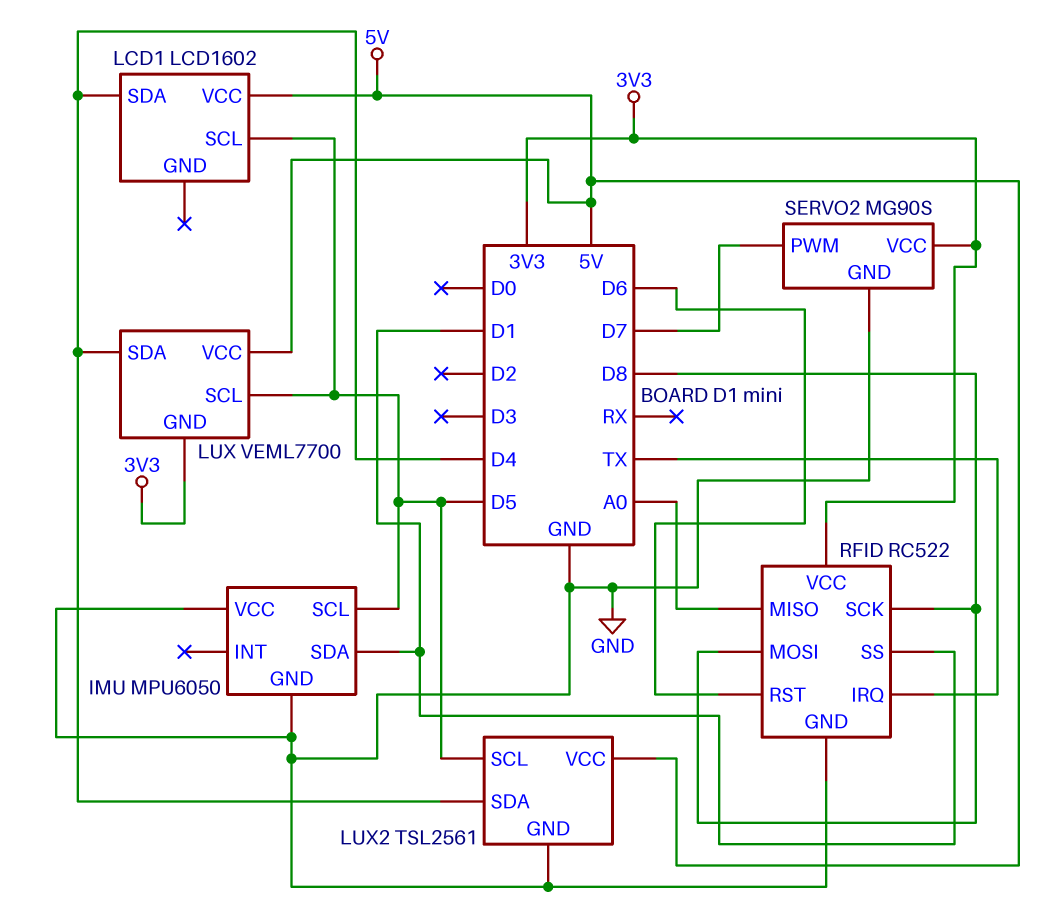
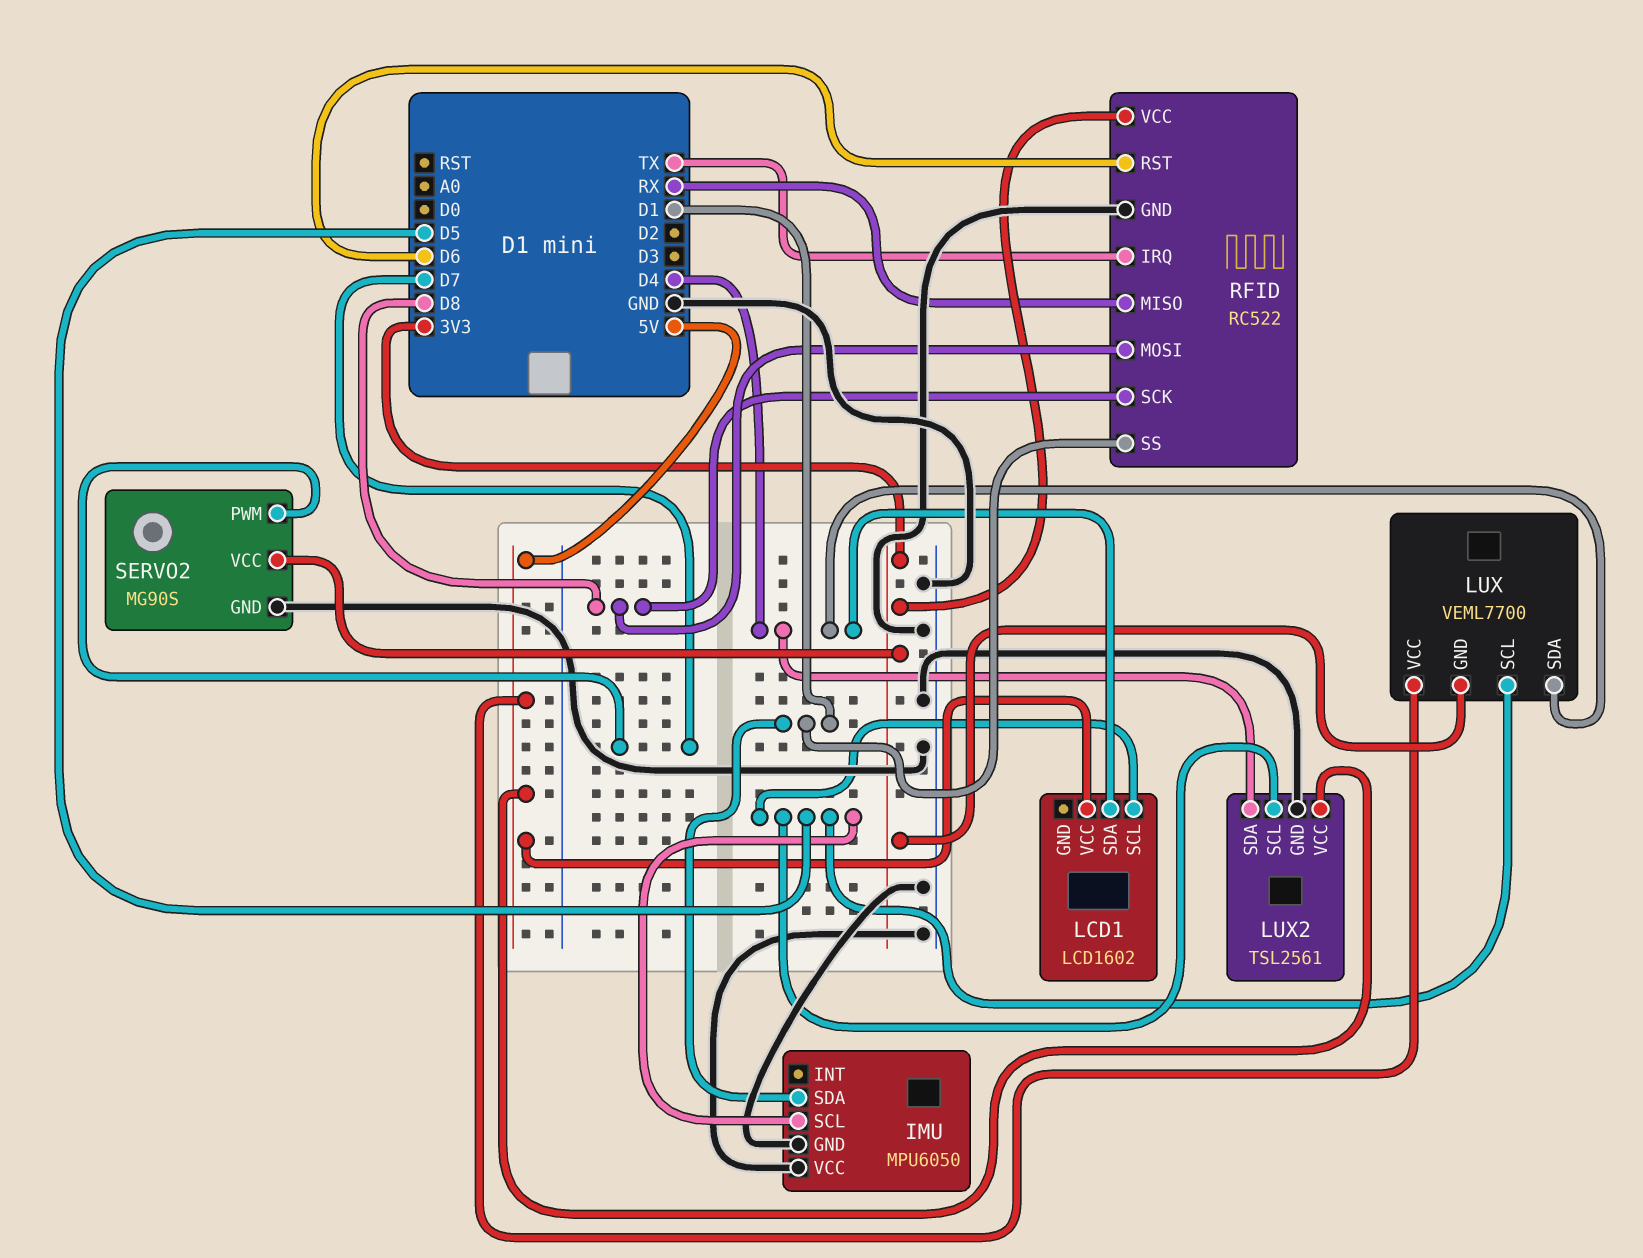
RFID pin MISO: A0 -> RX

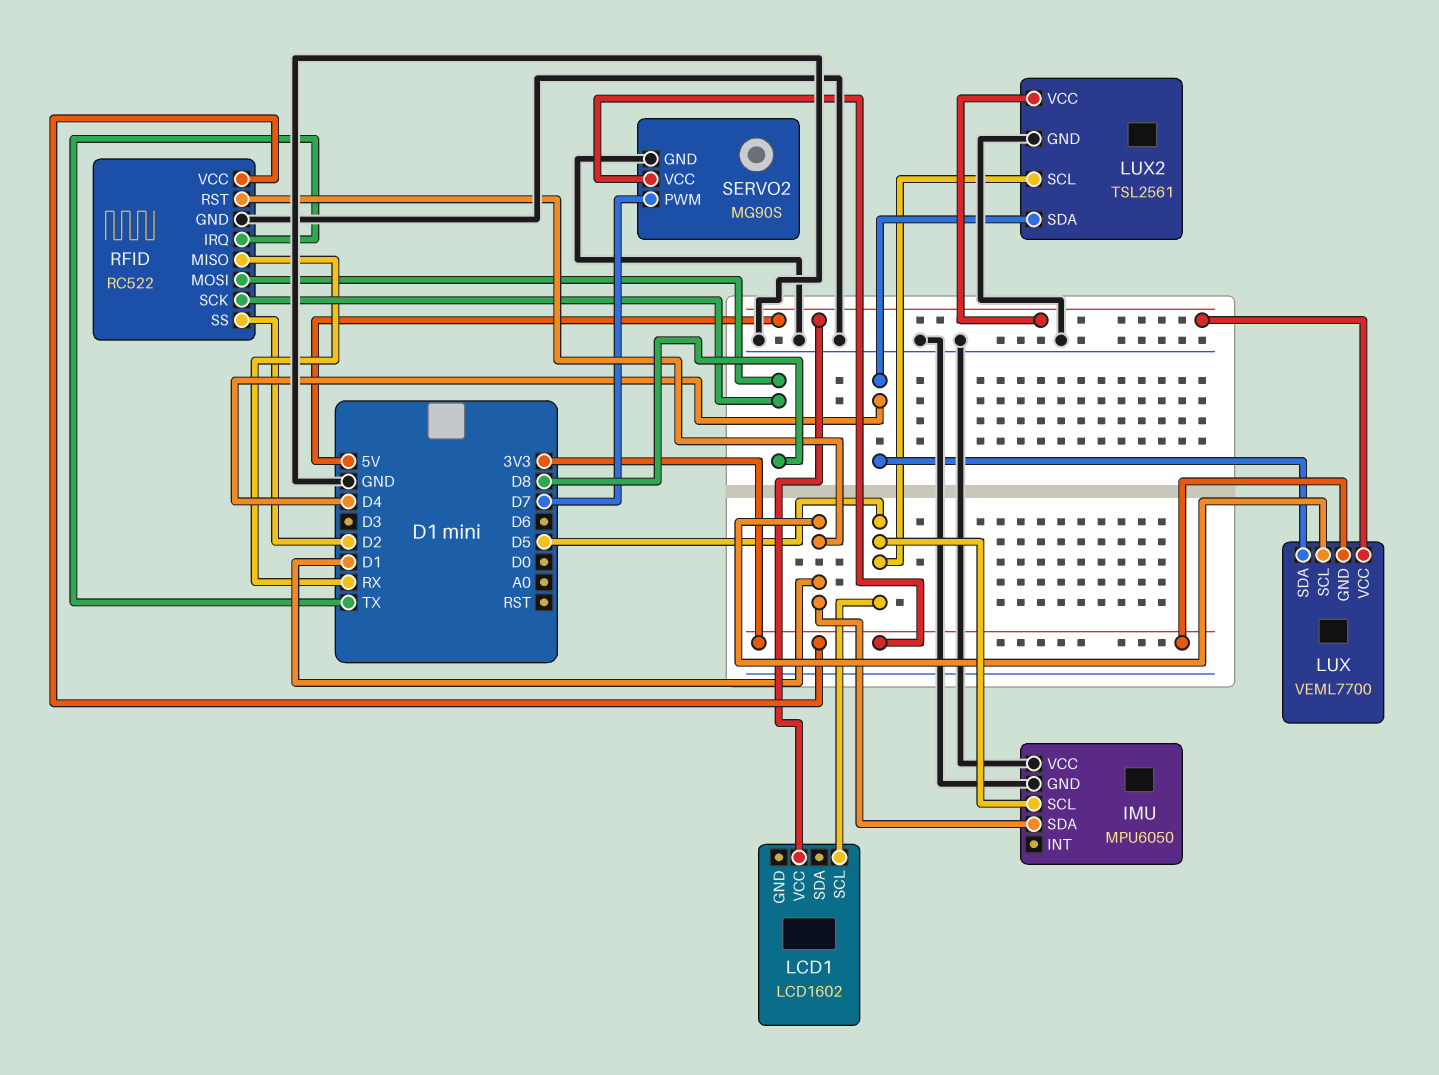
LCD1 pin SDA: D4 -> none
LUX pin SCL: D5 -> D1
RFID pin RST: D6 -> D1
RFID pin SS: D1 -> D2

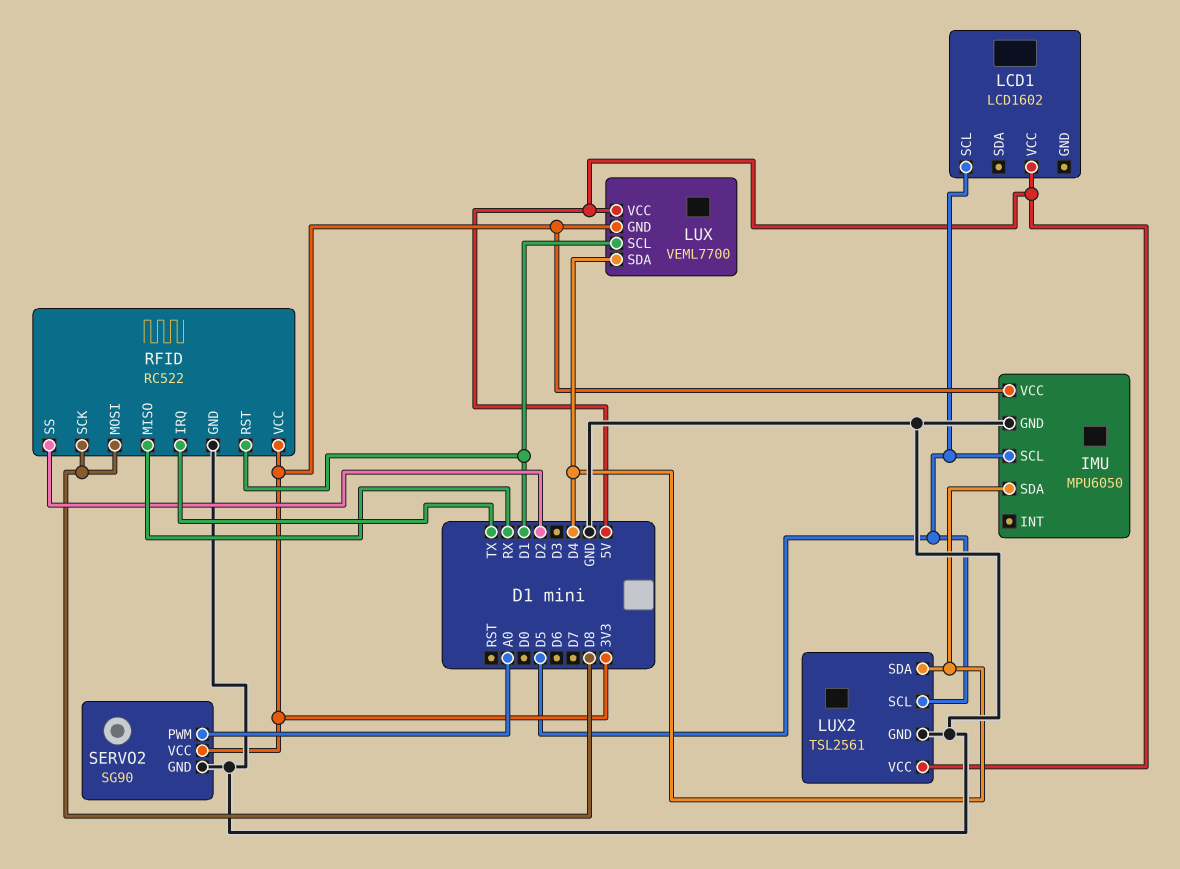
IMU pin SDA: D1 -> D4
IMU pin VCC: GND -> 3V3
SERVO2: MG90S -> SG90
SERVO2 pin PWM: D7 -> A0

